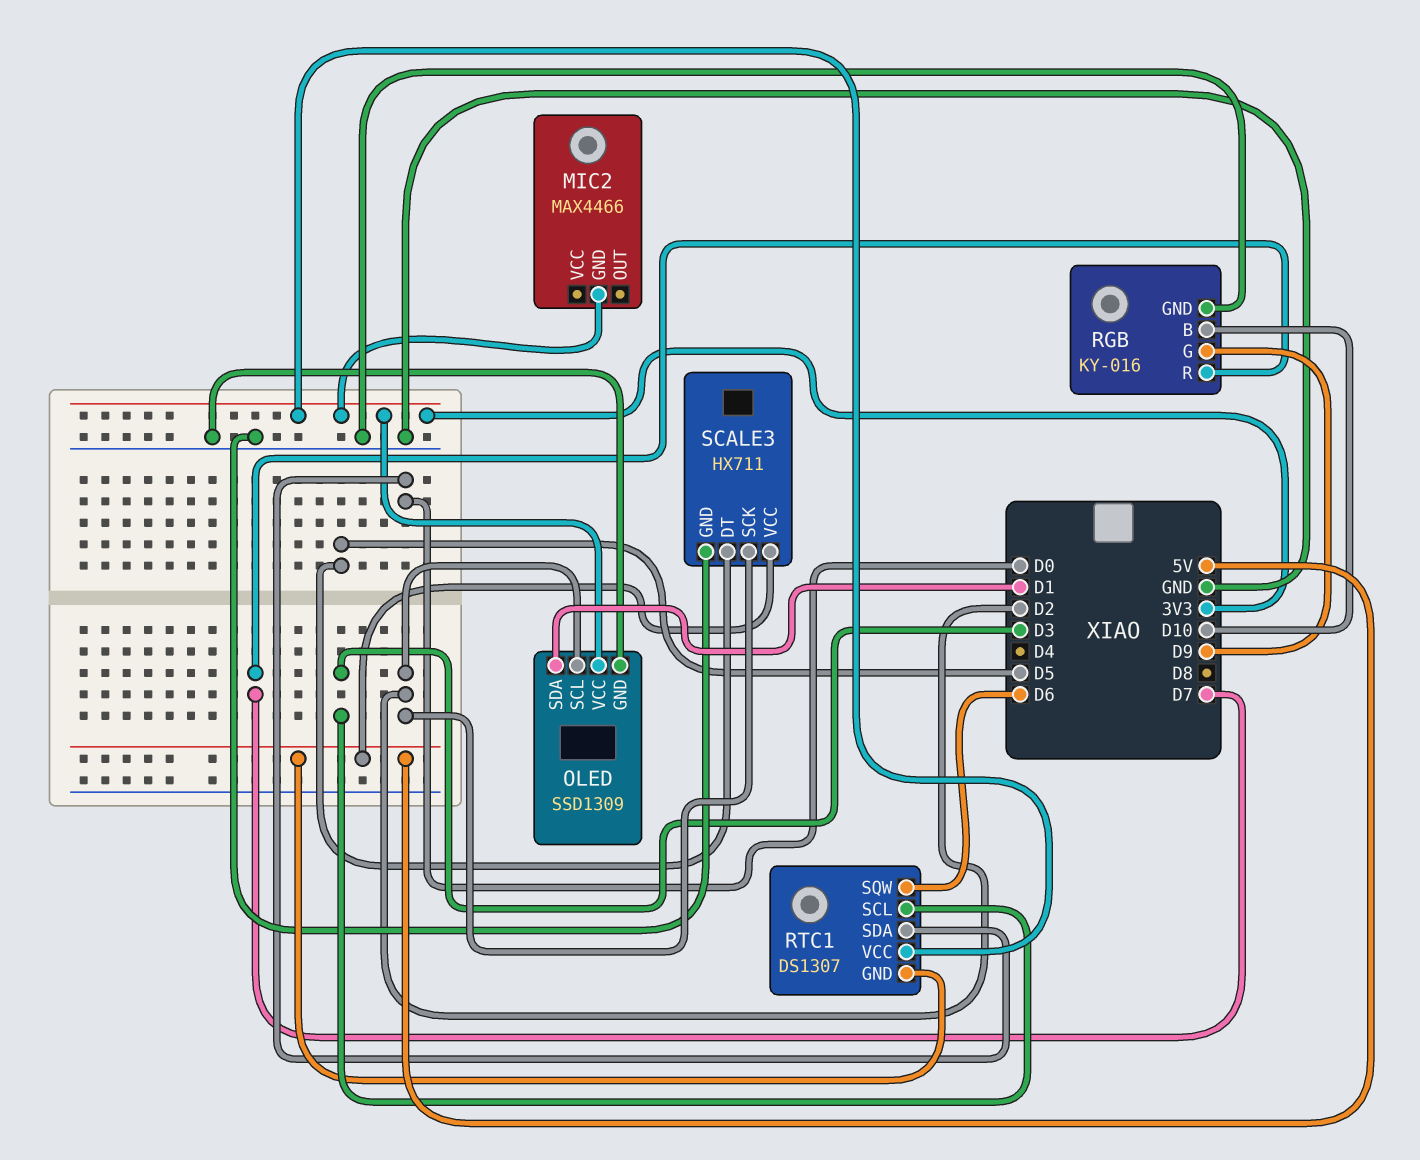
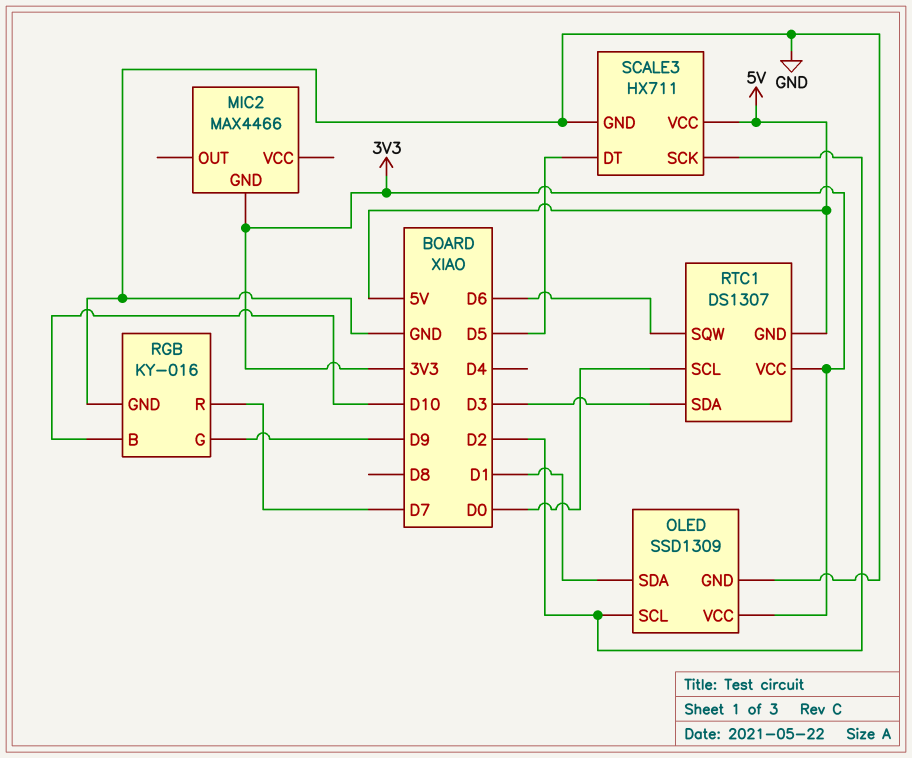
RTC1 pin SCL: D3 -> D0
RTC1 pin SDA: D0 -> D3

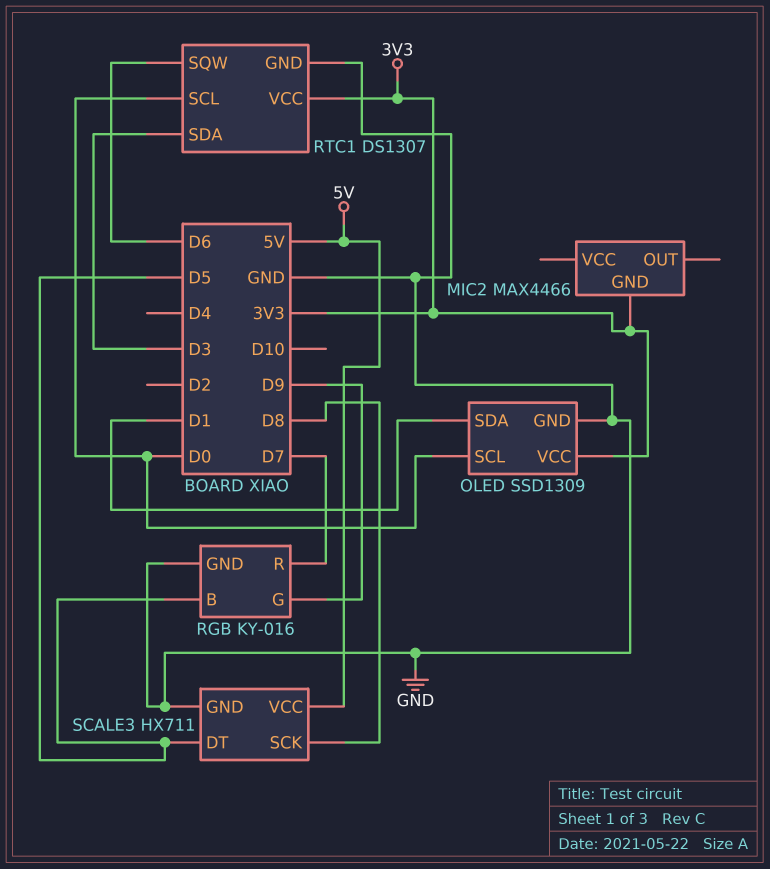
OLED pin SCL: D2 -> D0
RGB pin B: D10 -> D5
RTC1 pin GND: 5V -> GND
SCALE3 pin SCK: D2 -> D8

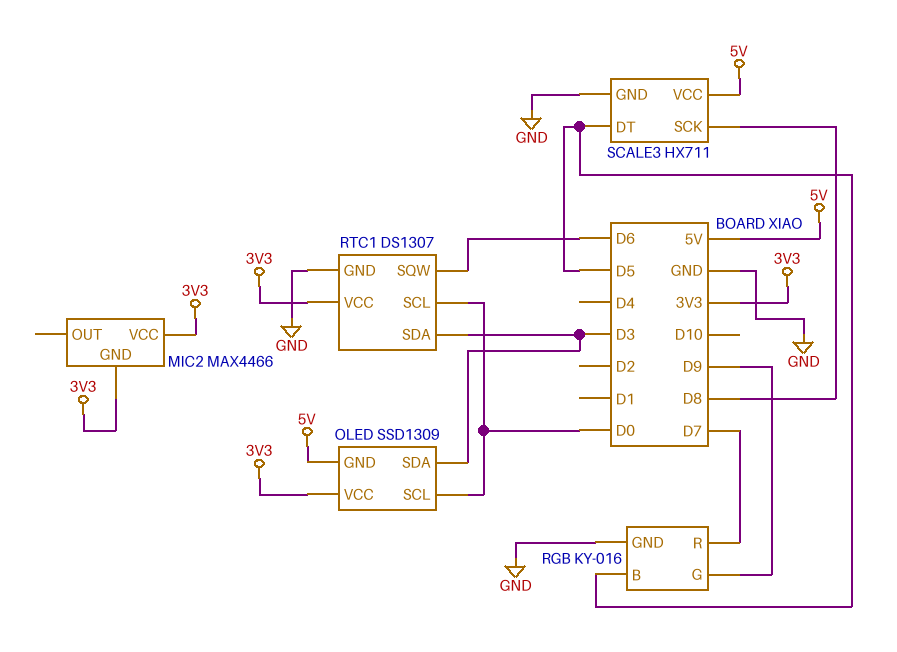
MIC2 pin VCC: none -> 3V3
OLED pin GND: GND -> 5V
OLED pin SDA: D1 -> D3

